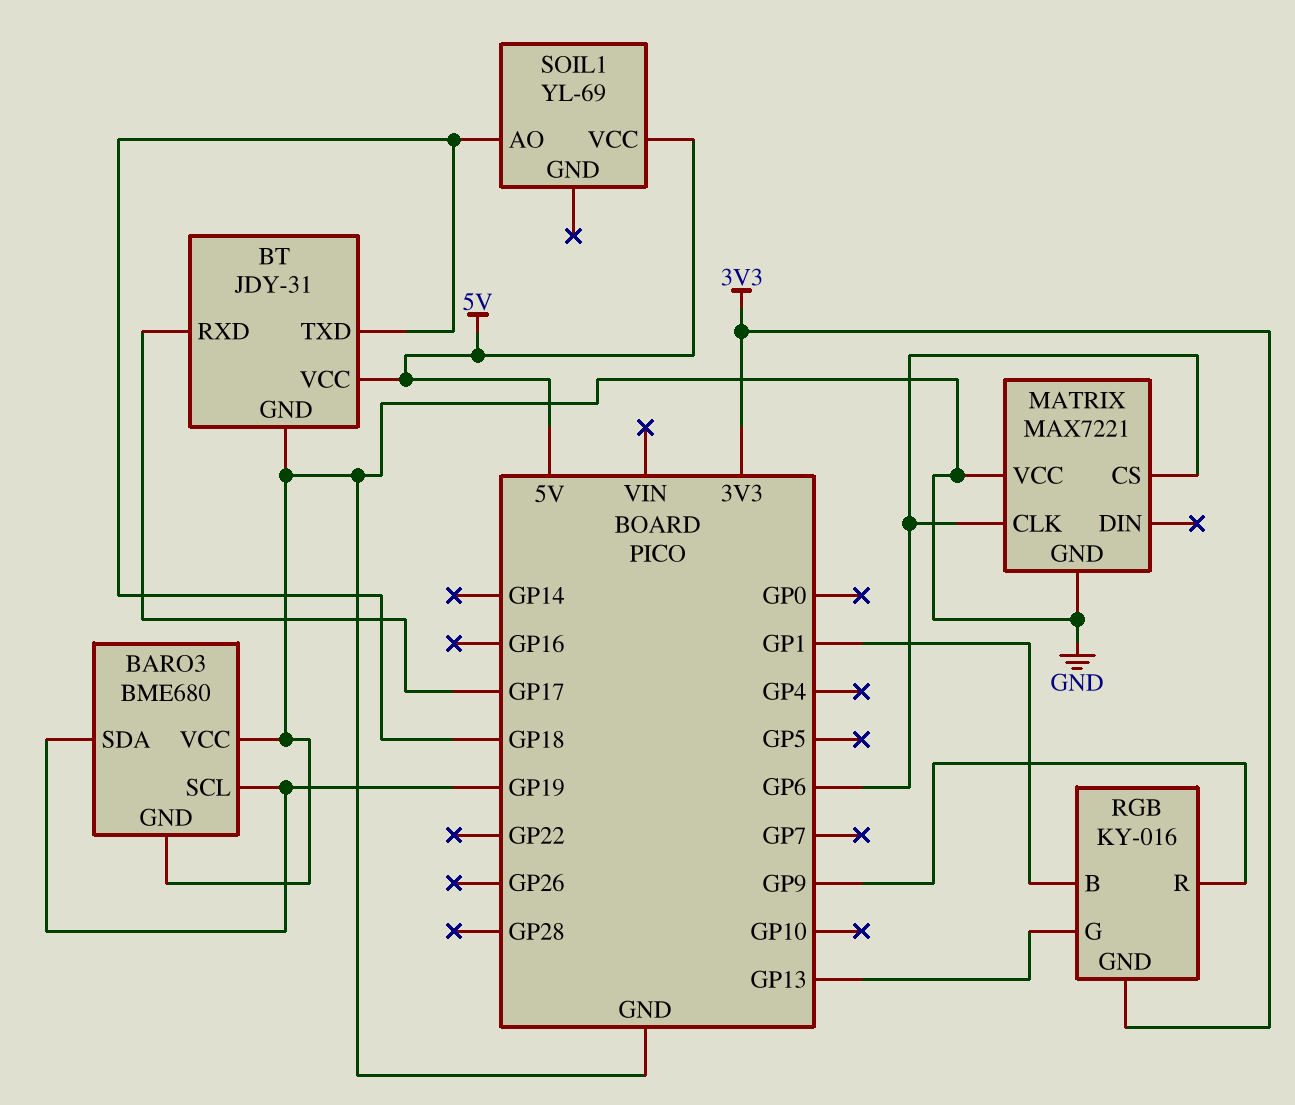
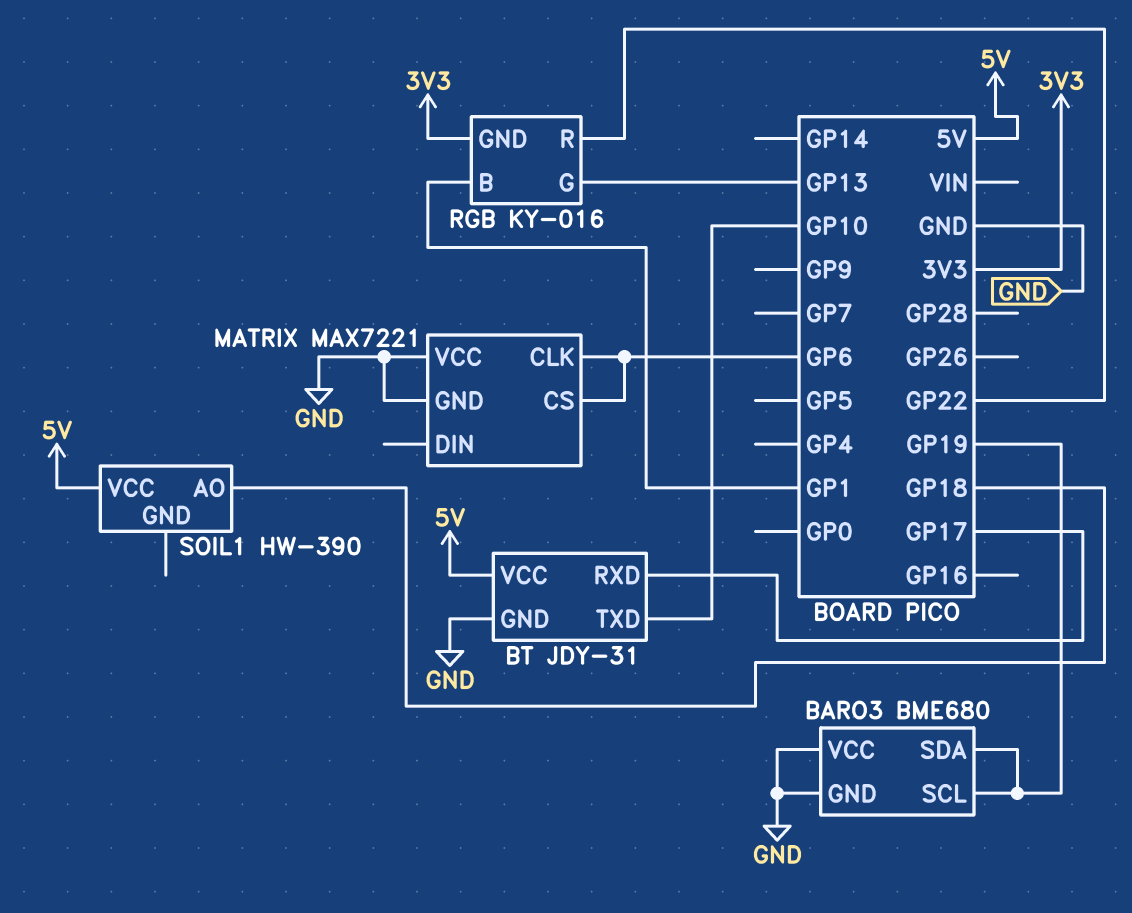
BT pin TXD: GP18 -> GP10
RGB pin R: GP9 -> GP22
SOIL1: YL-69 -> HW-390

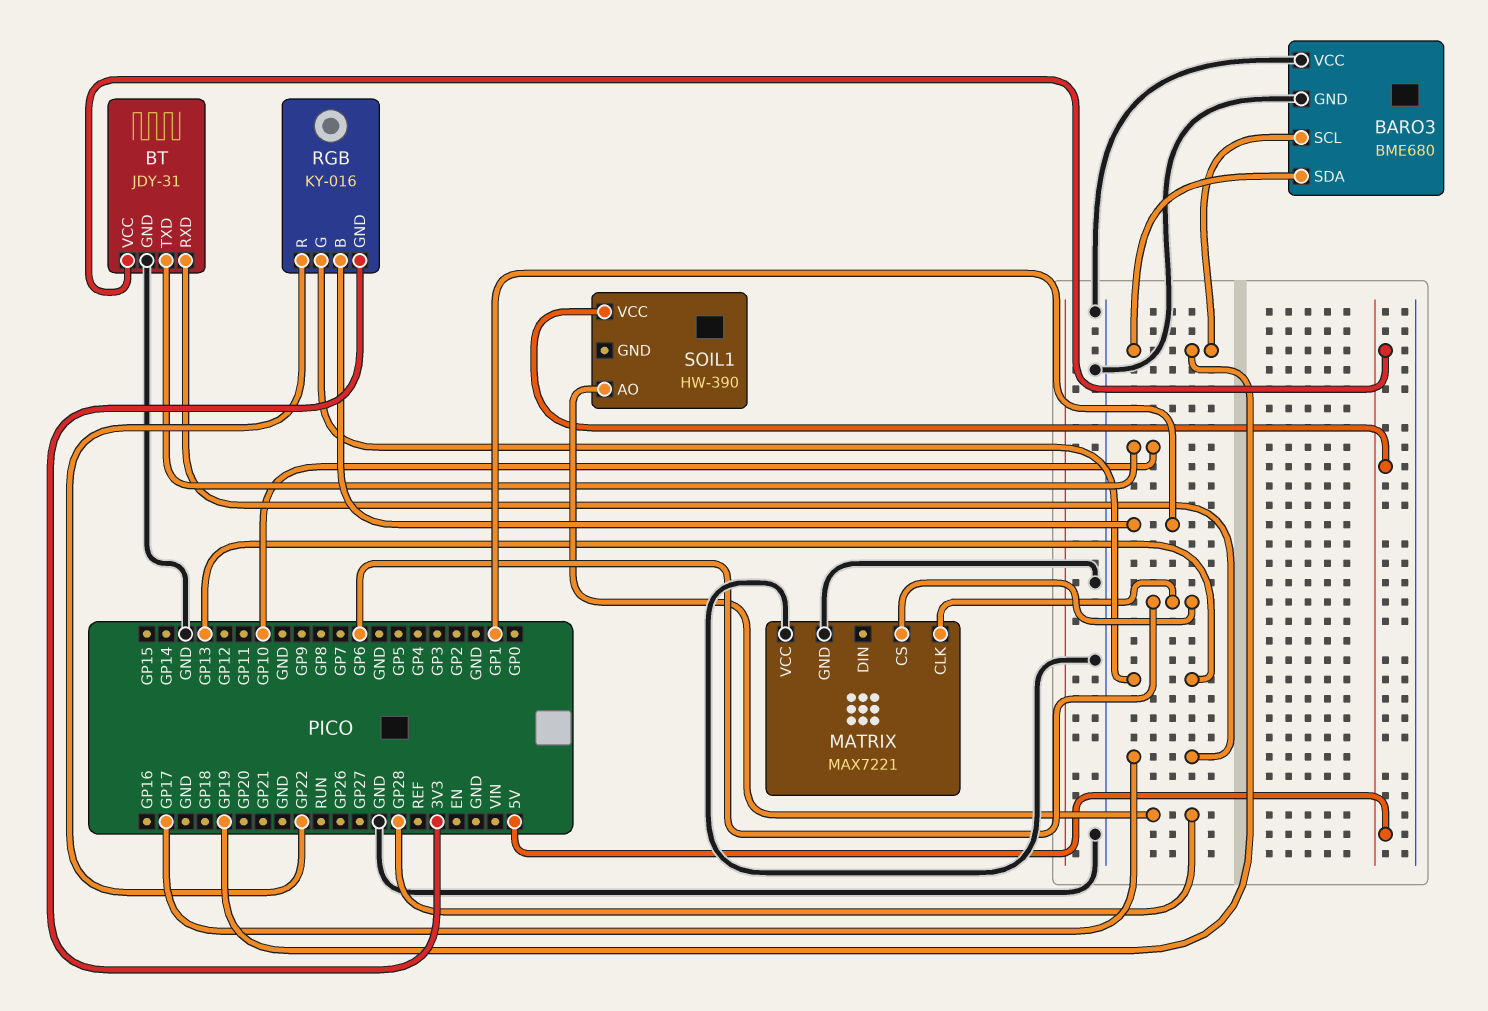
SOIL1 pin AO: GP18 -> GP28

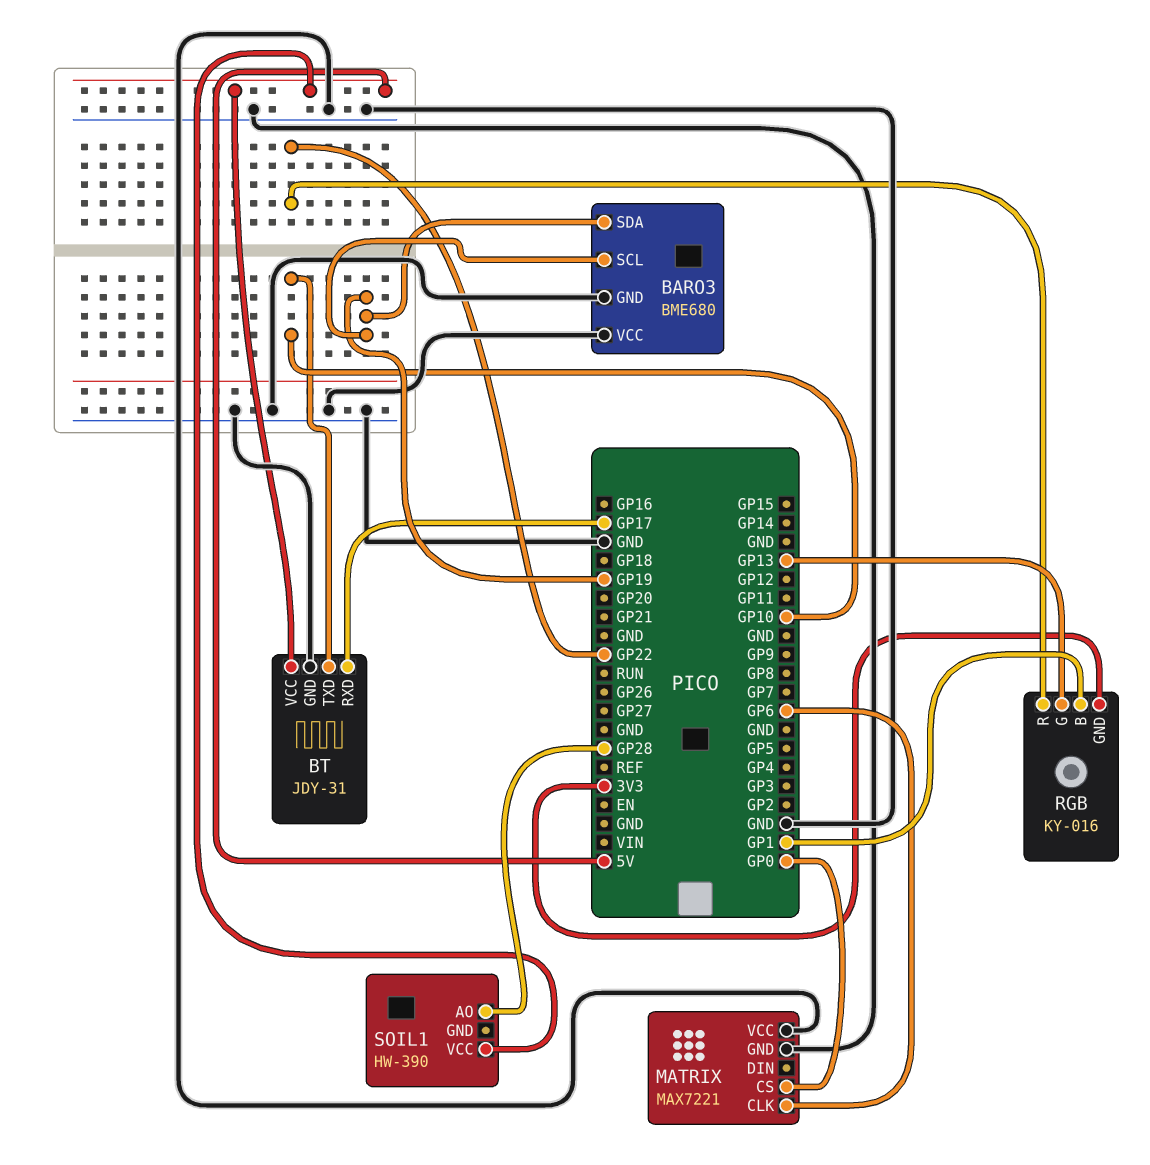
MATRIX pin CS: GP6 -> GP0

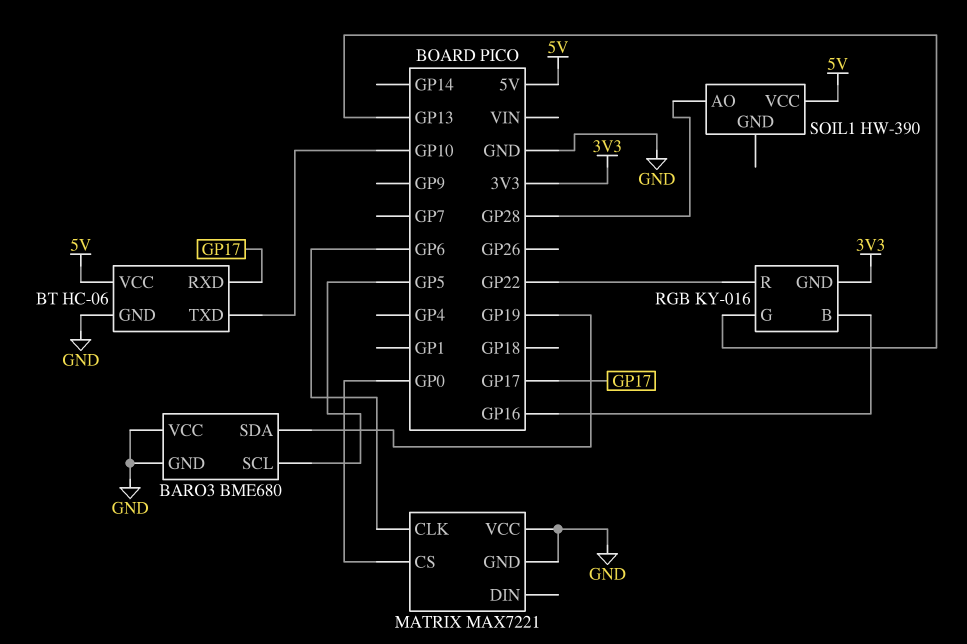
BARO3 pin SCL: GP19 -> GP5
BT: JDY-31 -> HC-06
RGB pin B: GP1 -> GP16

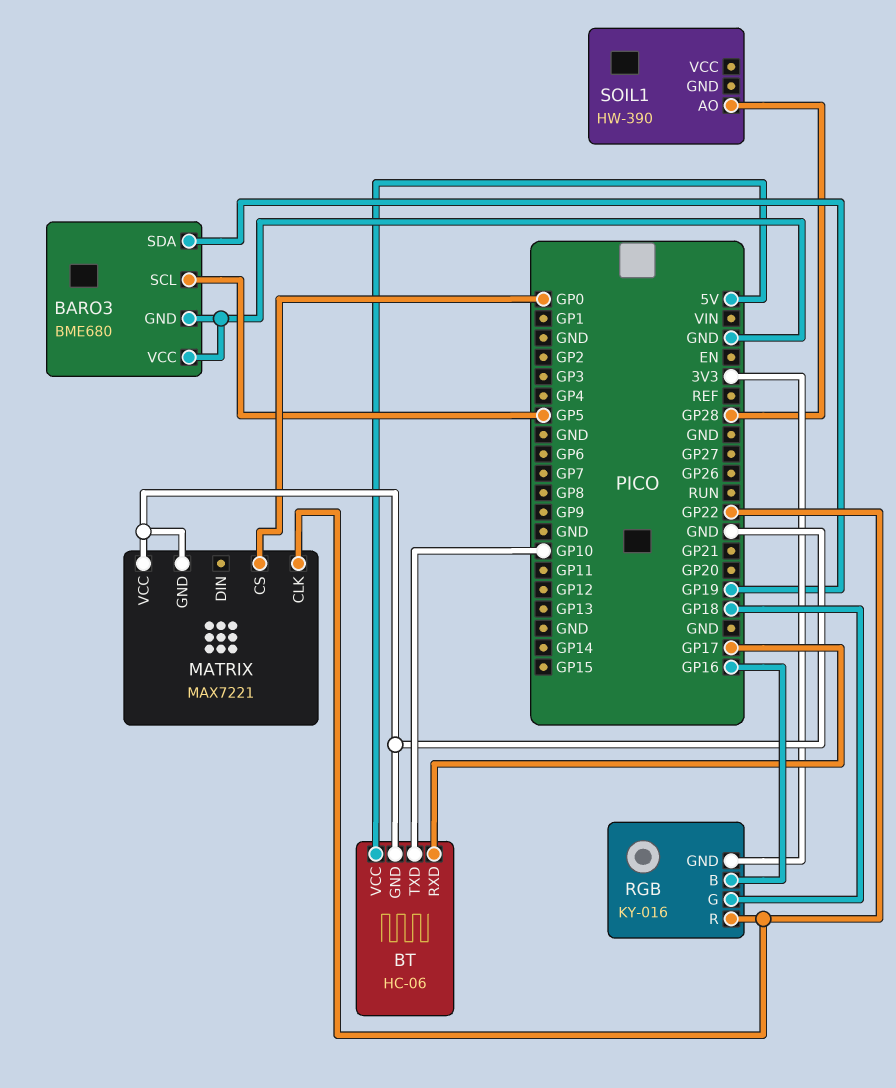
MATRIX pin CLK: GP6 -> GP22
RGB pin G: GP13 -> GP18
SOIL1 pin VCC: 5V -> none

